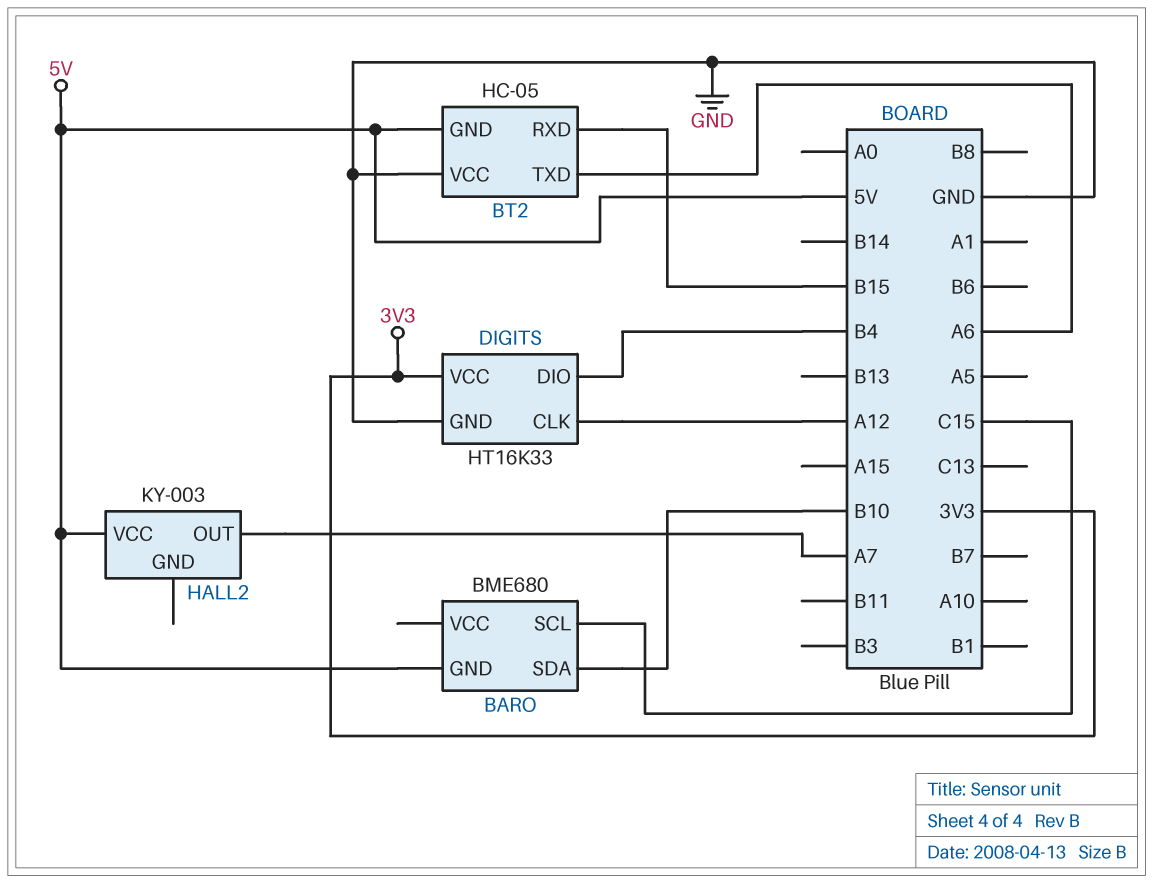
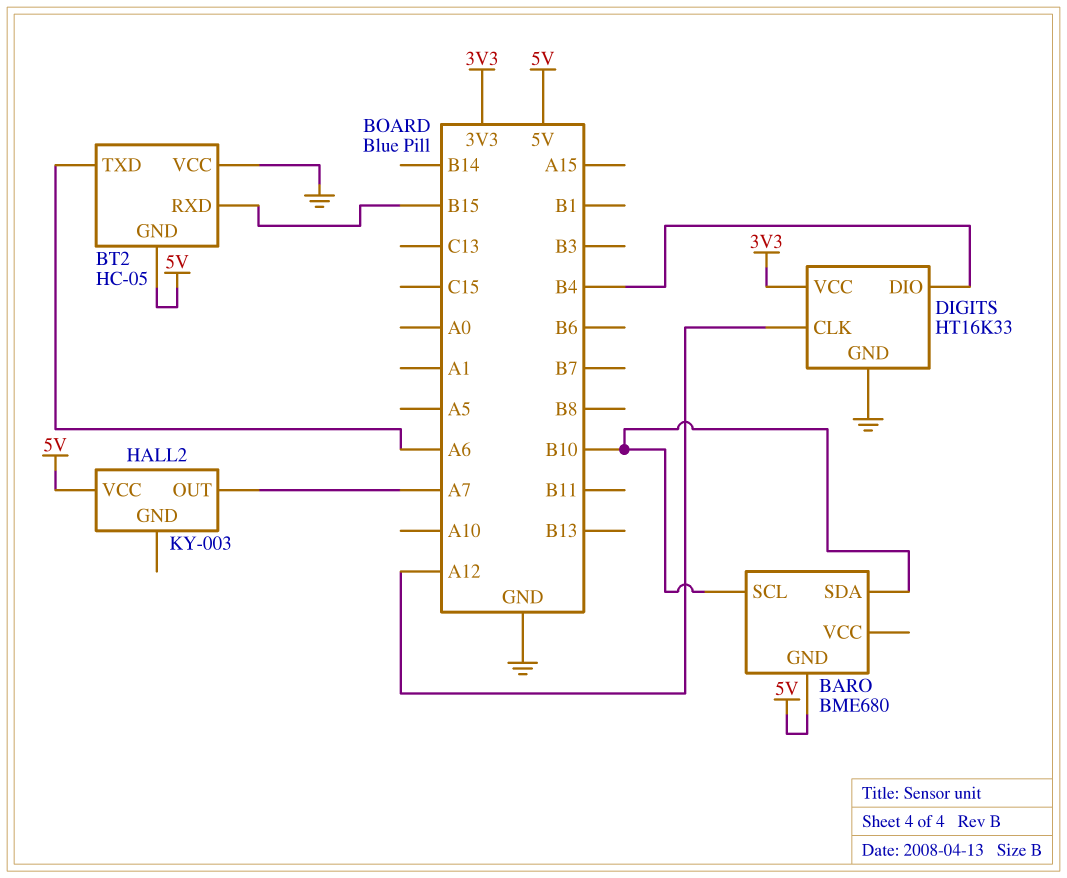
BARO pin SCL: C15 -> B10

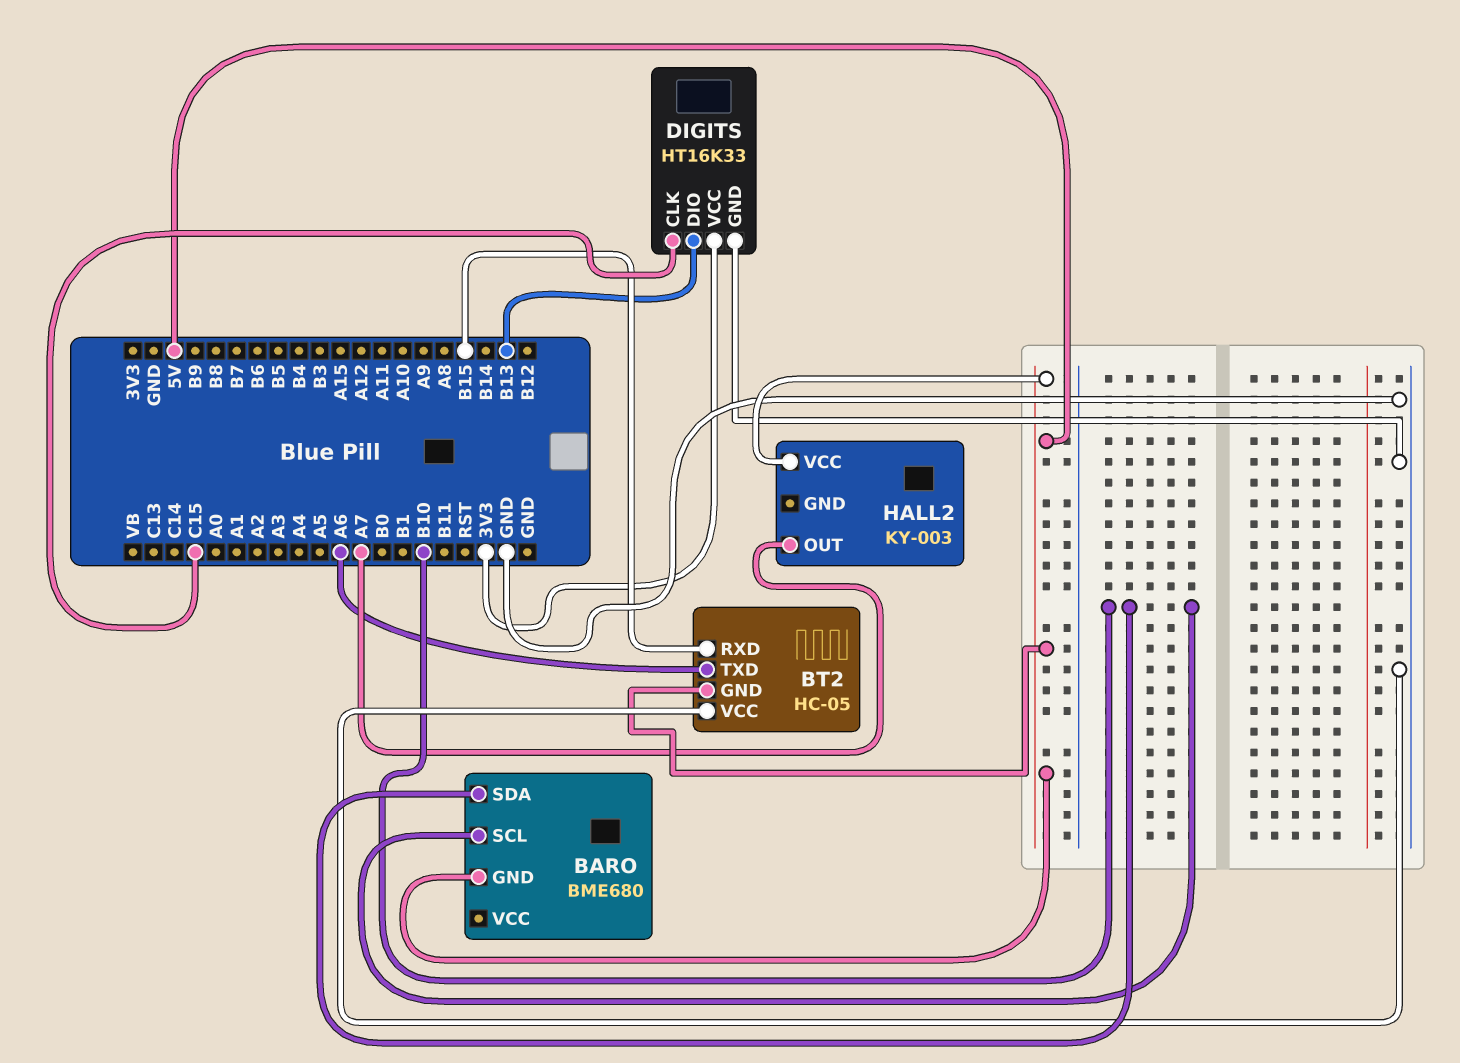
DIGITS pin CLK: A12 -> C15
DIGITS pin DIO: B4 -> B13

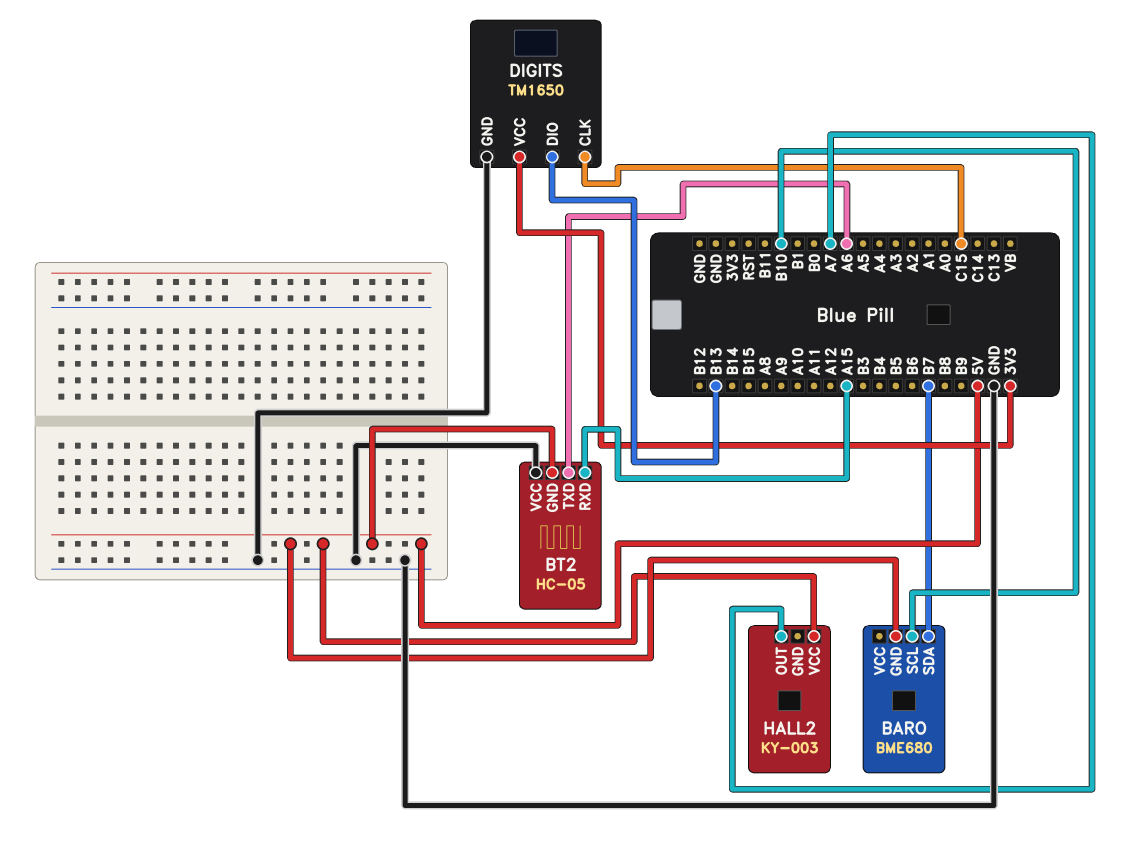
BARO pin SDA: B10 -> B7
BT2 pin RXD: B15 -> A15
DIGITS: HT16K33 -> TM1650

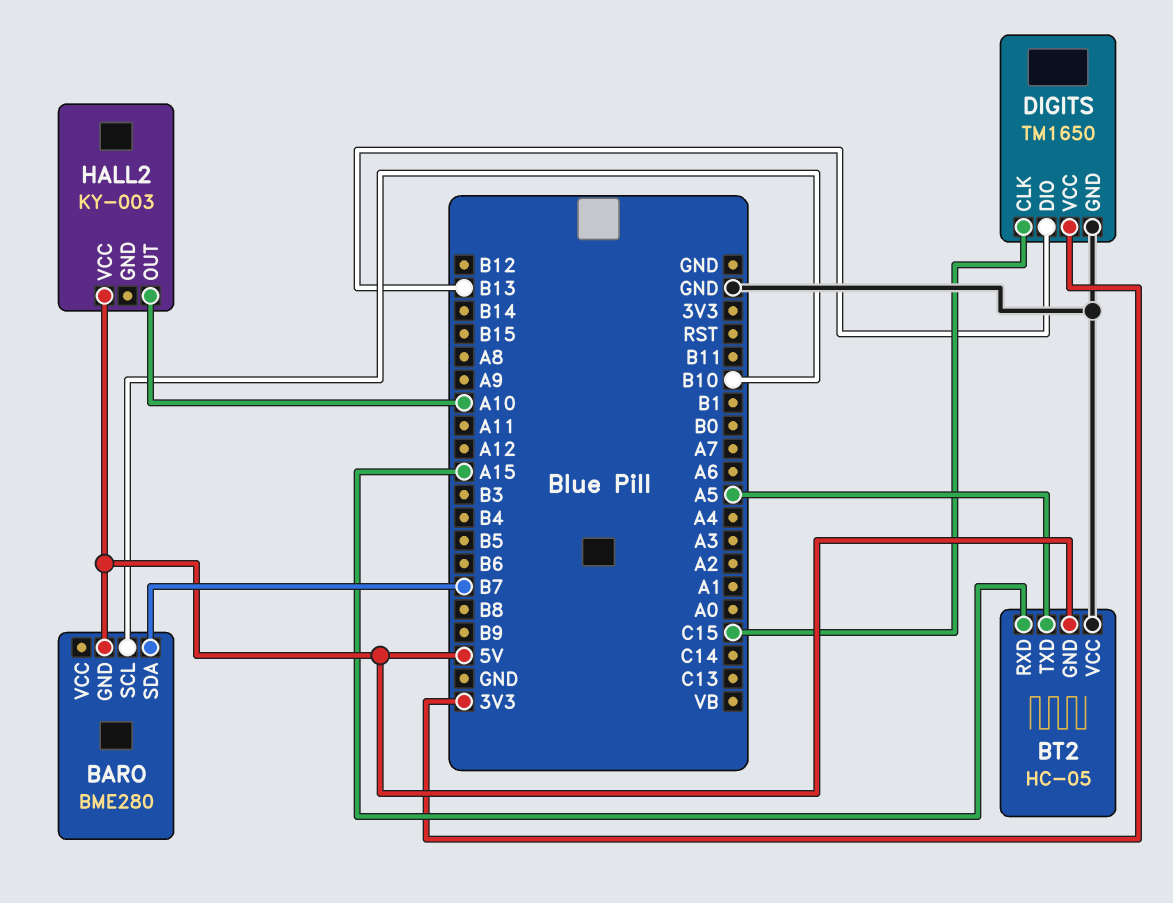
BARO: BME680 -> BME280
BT2 pin TXD: A6 -> A5
HALL2 pin OUT: A7 -> A10

